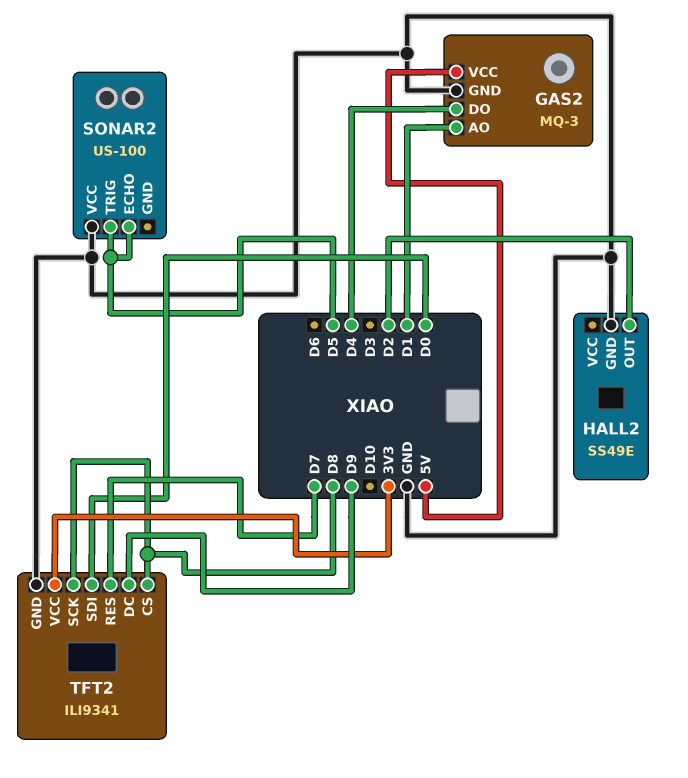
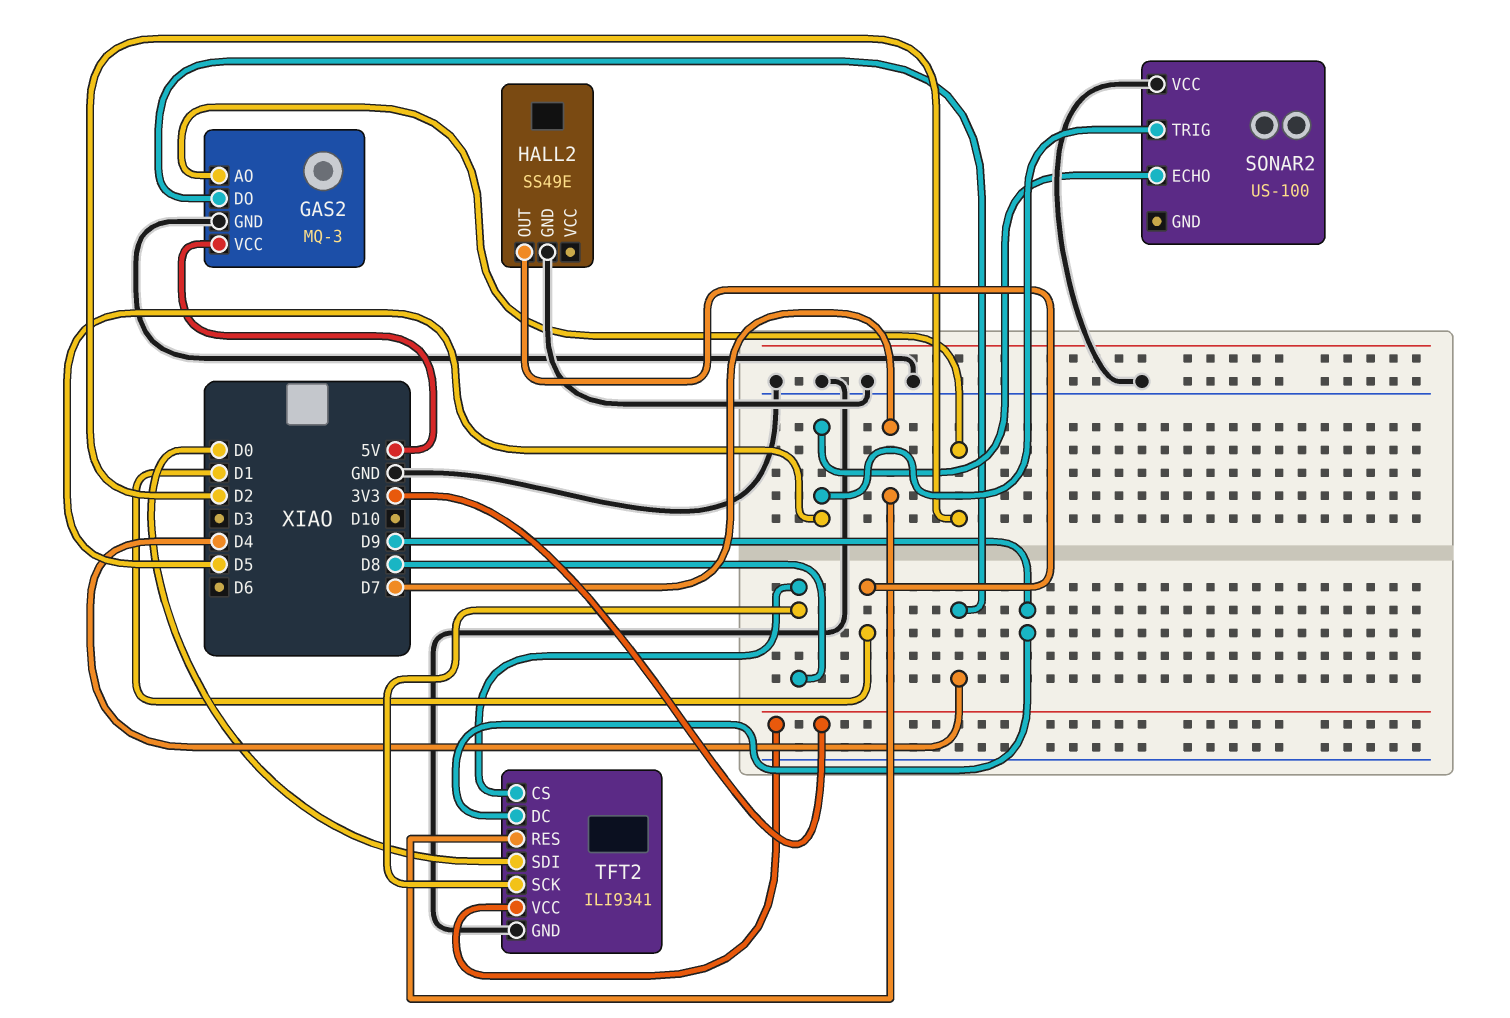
GAS2 pin AO: D1 -> D2
HALL2 pin OUT: D2 -> D1

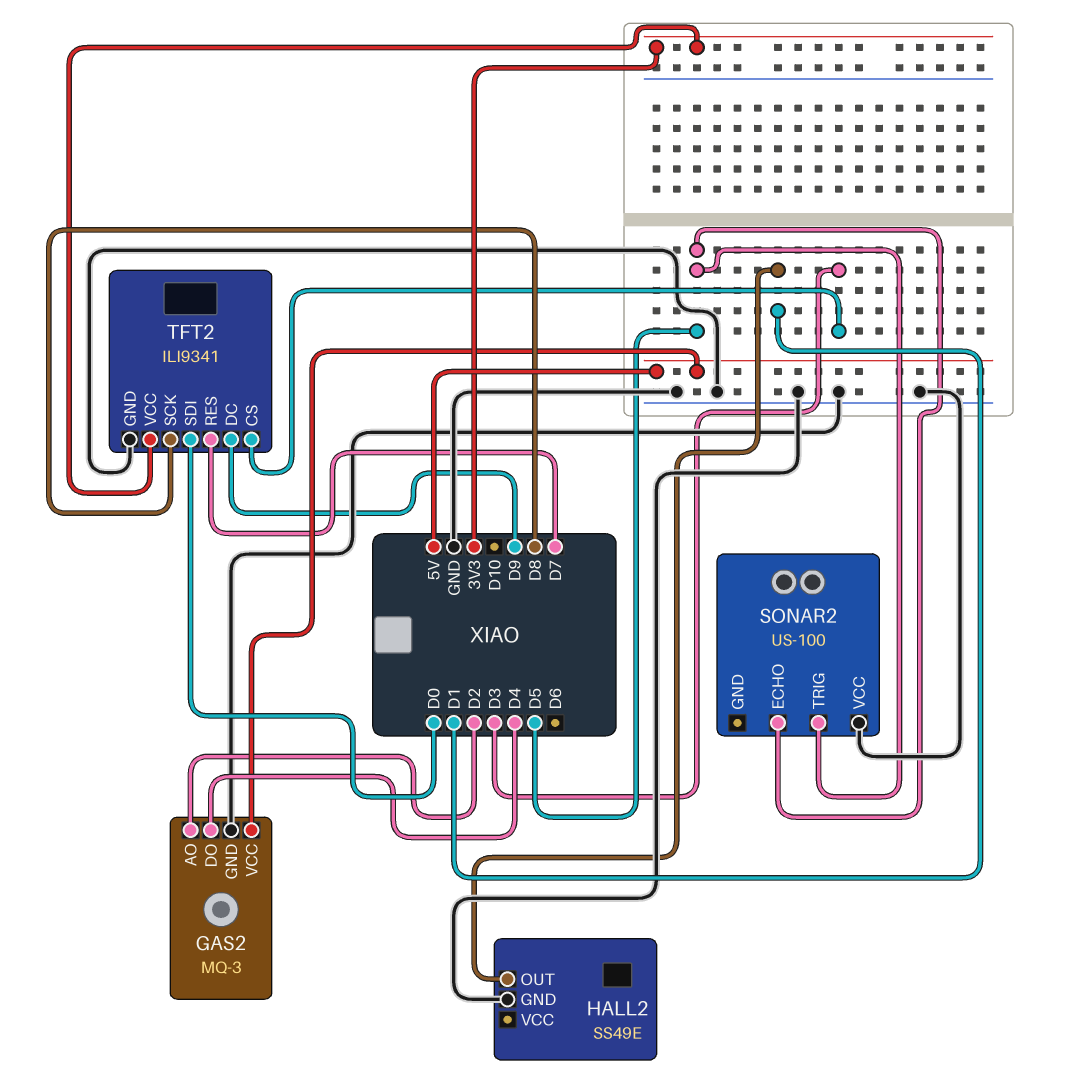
TFT2 pin CS: D8 -> D3

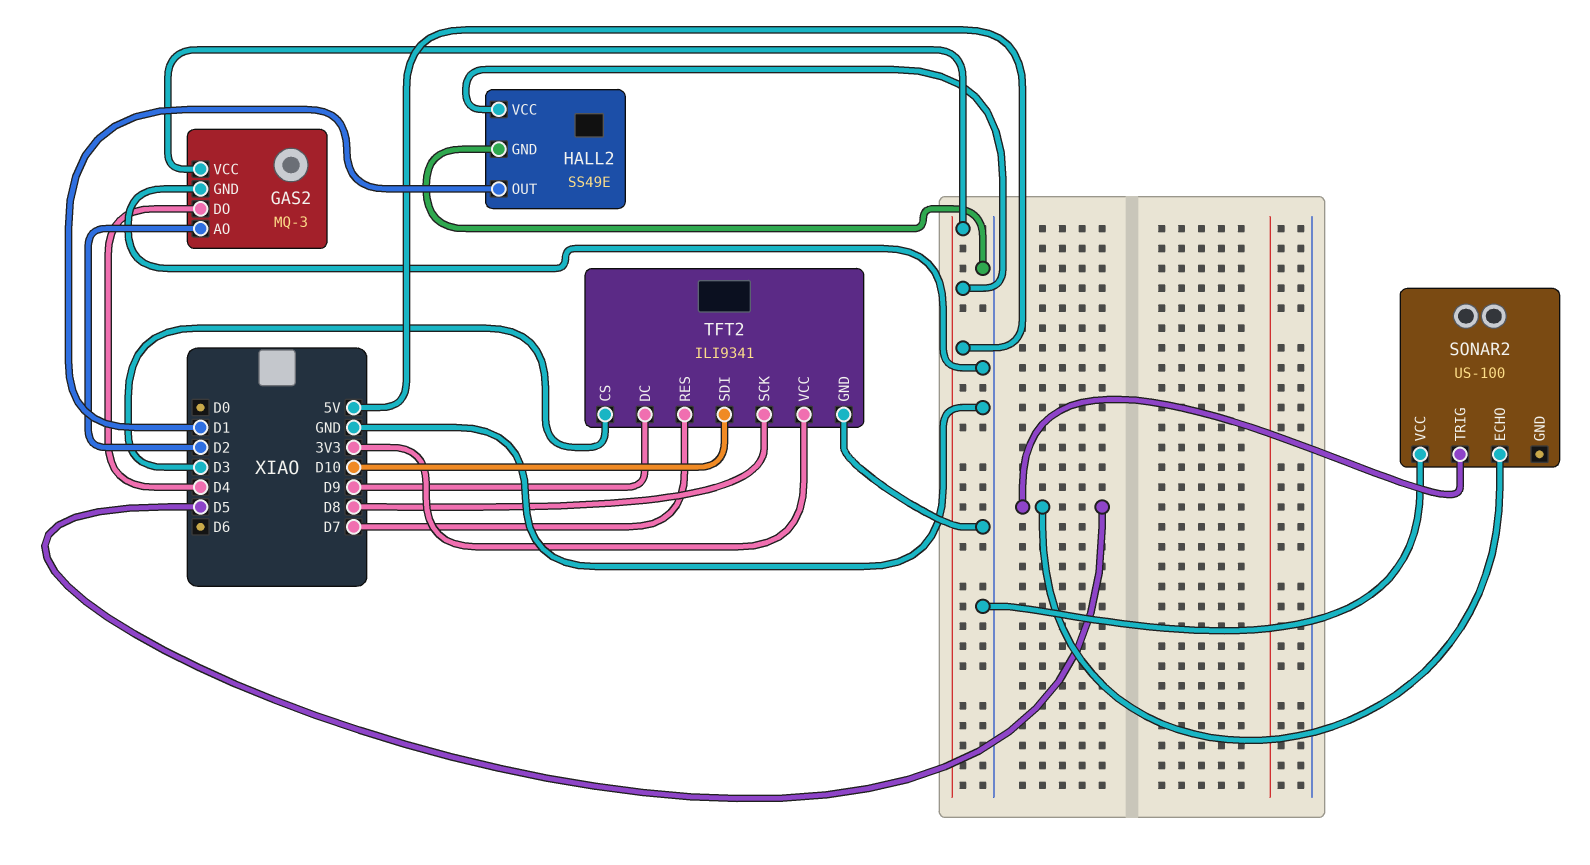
HALL2 pin VCC: none -> 5V
TFT2 pin SDI: D0 -> D10

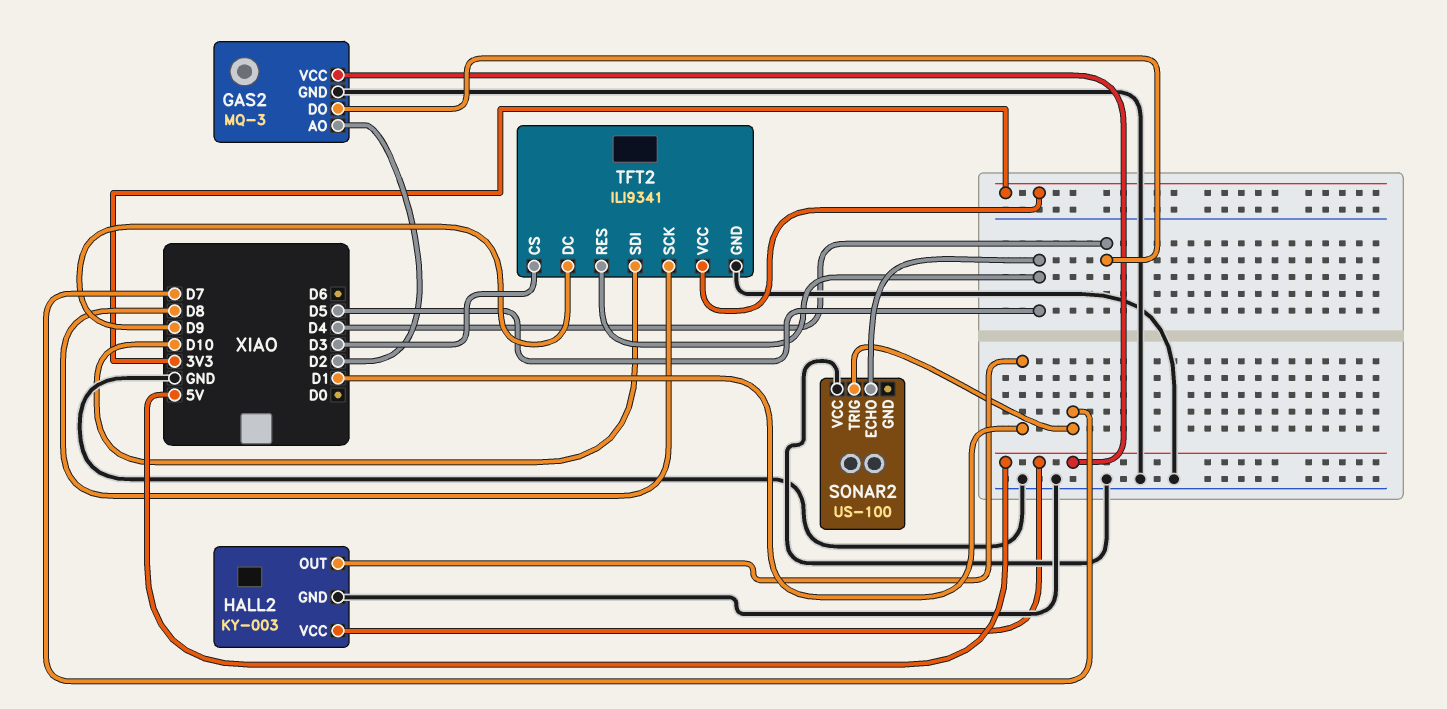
HALL2: SS49E -> KY-003
SONAR2 pin TRIG: D5 -> D7
TFT2 pin RES: D7 -> D5

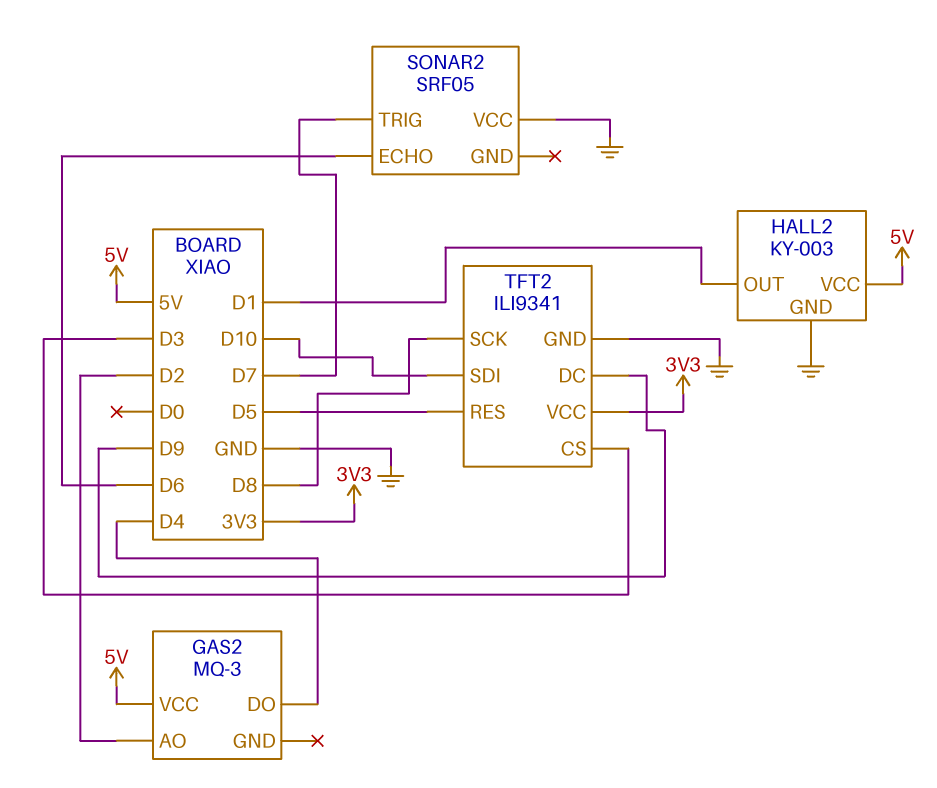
GAS2 pin GND: GND -> none
SONAR2: US-100 -> SRF05
SONAR2 pin ECHO: D5 -> D6

